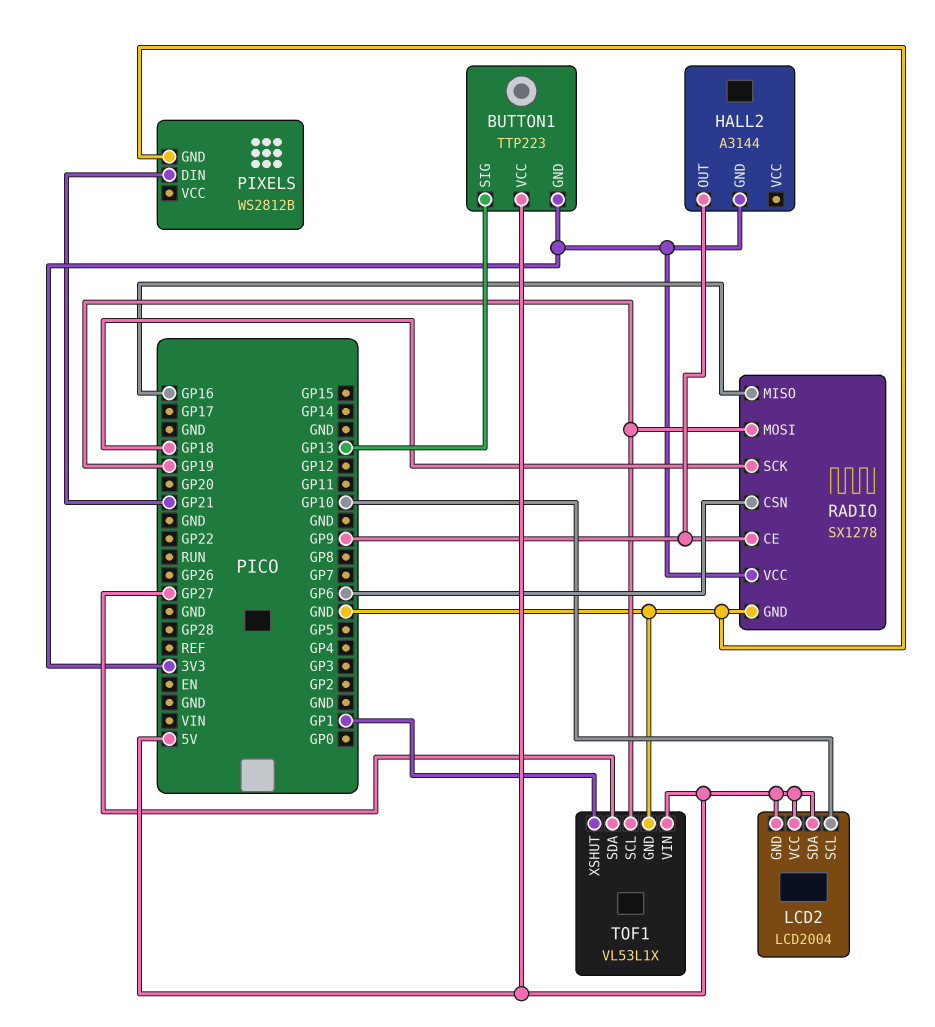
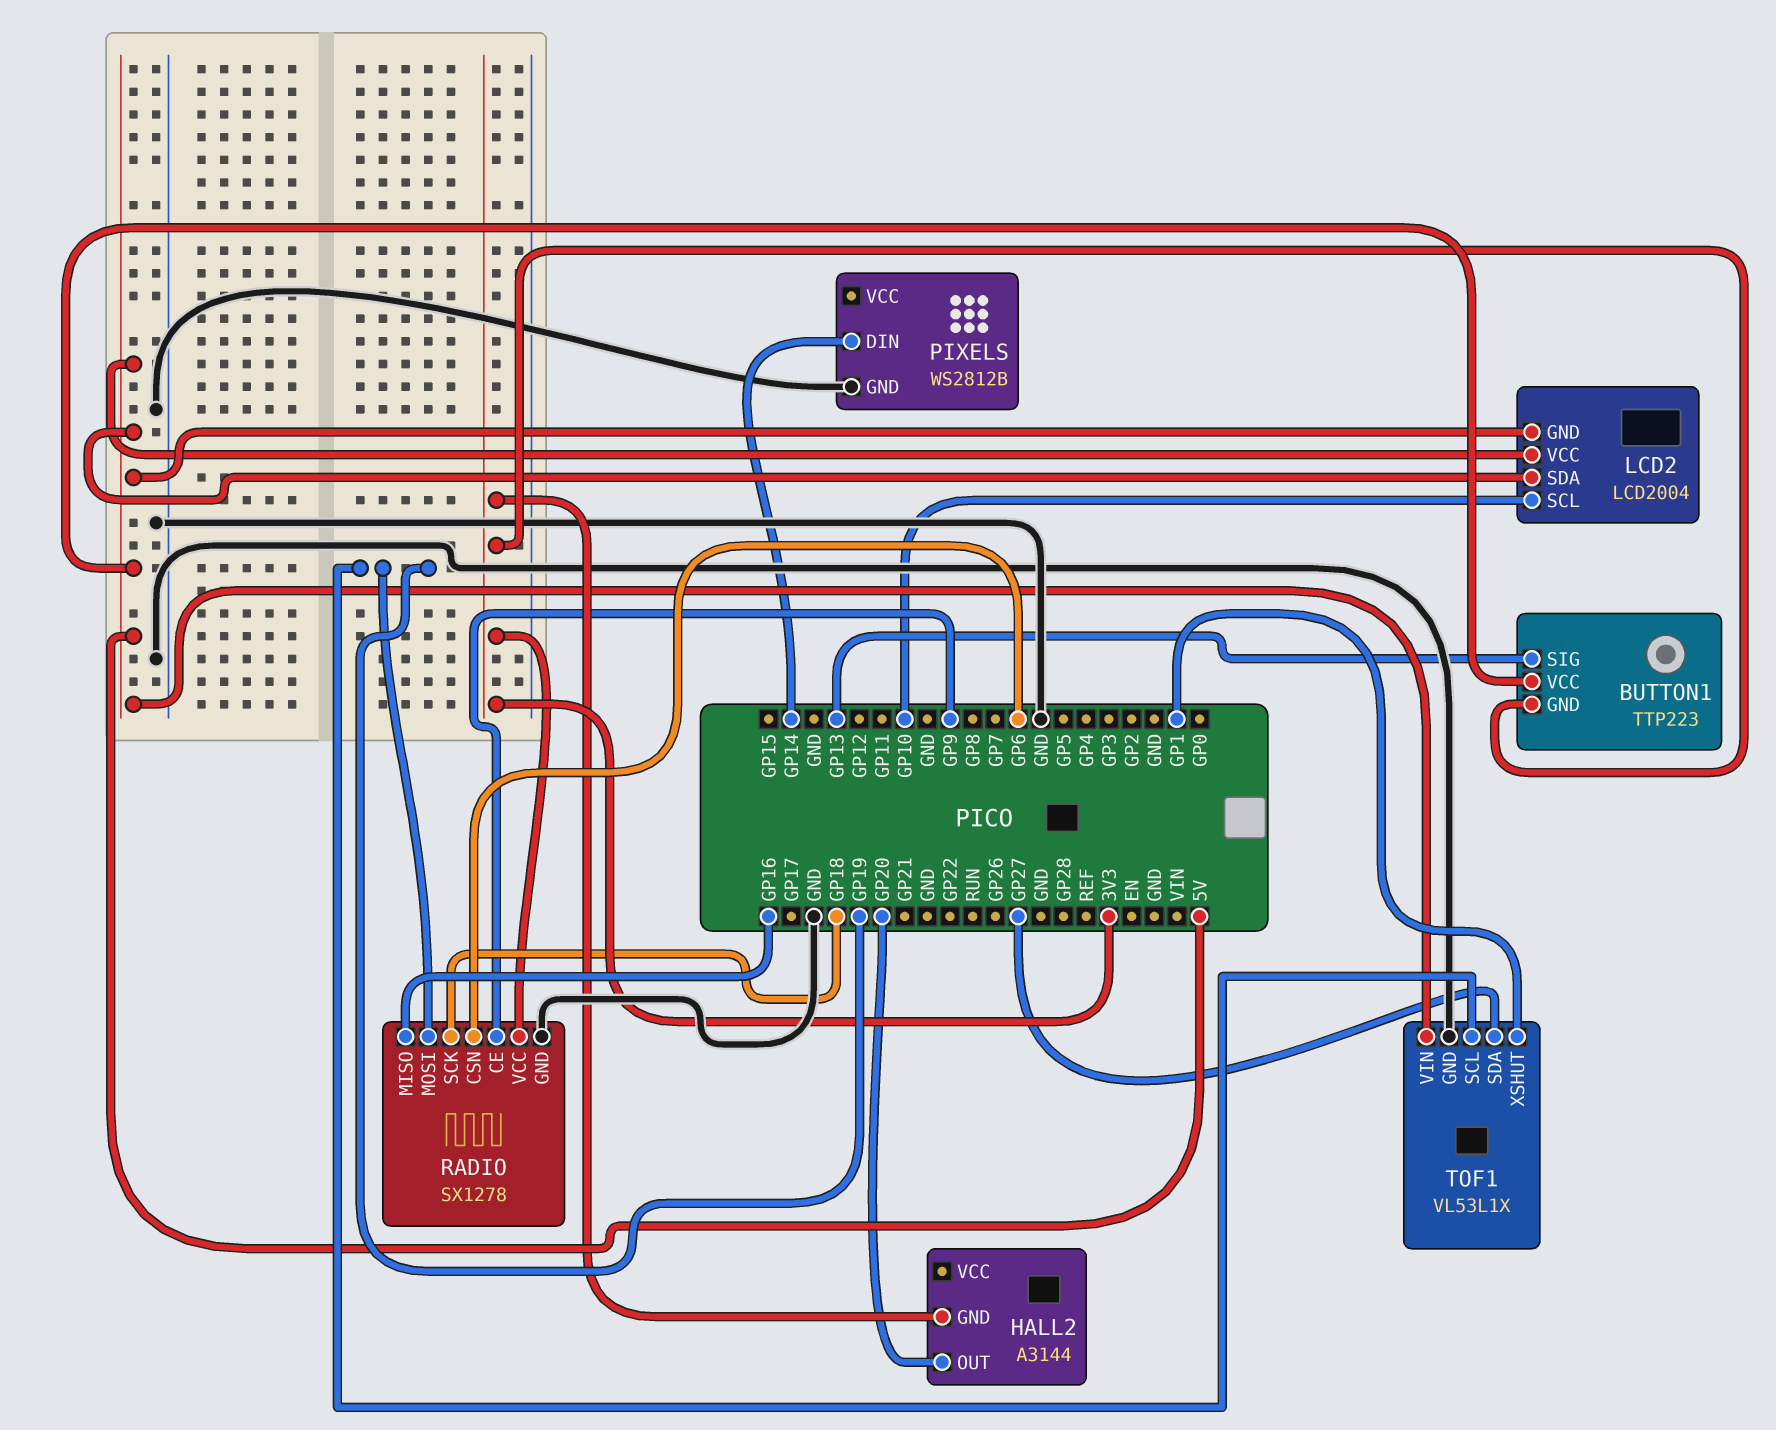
HALL2 pin OUT: GP9 -> GP20
PIXELS pin DIN: GP21 -> GP14

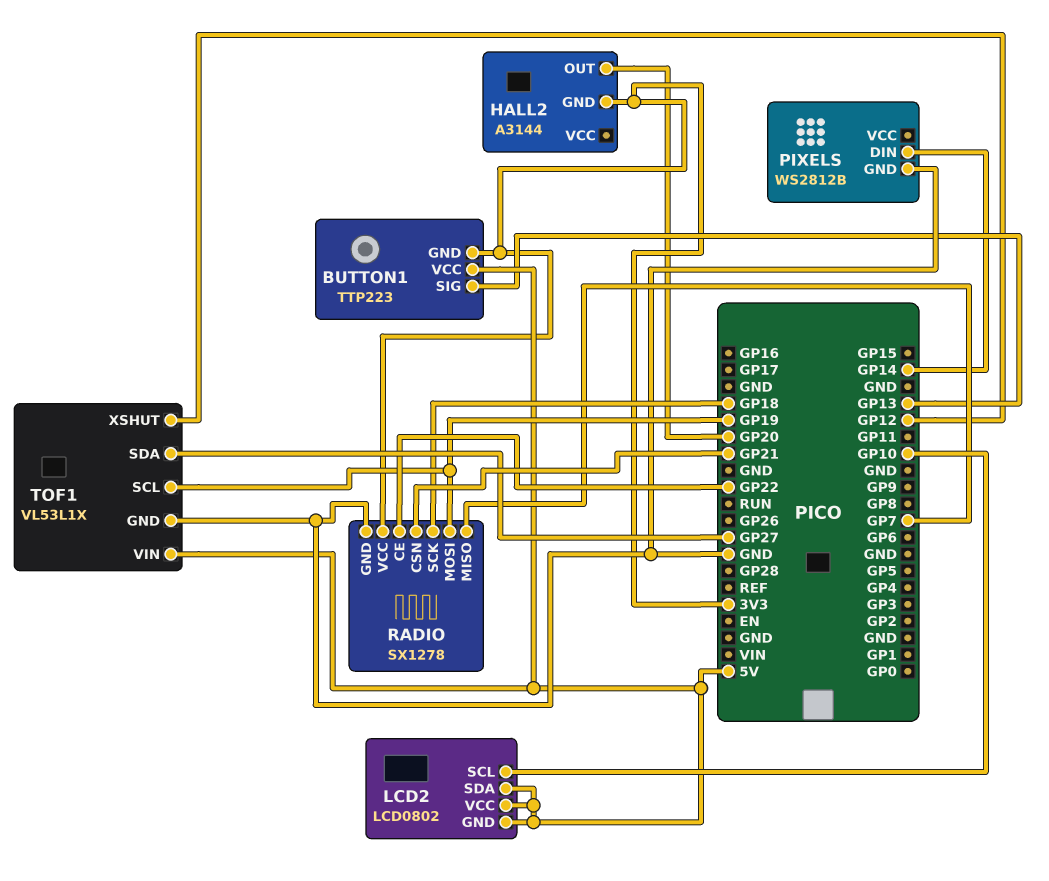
LCD2: LCD2004 -> LCD0802
RADIO pin CE: GP9 -> GP22
RADIO pin CSN: GP6 -> GP21
RADIO pin MISO: GP16 -> GP7
TOF1 pin XSHUT: GP1 -> GP12

